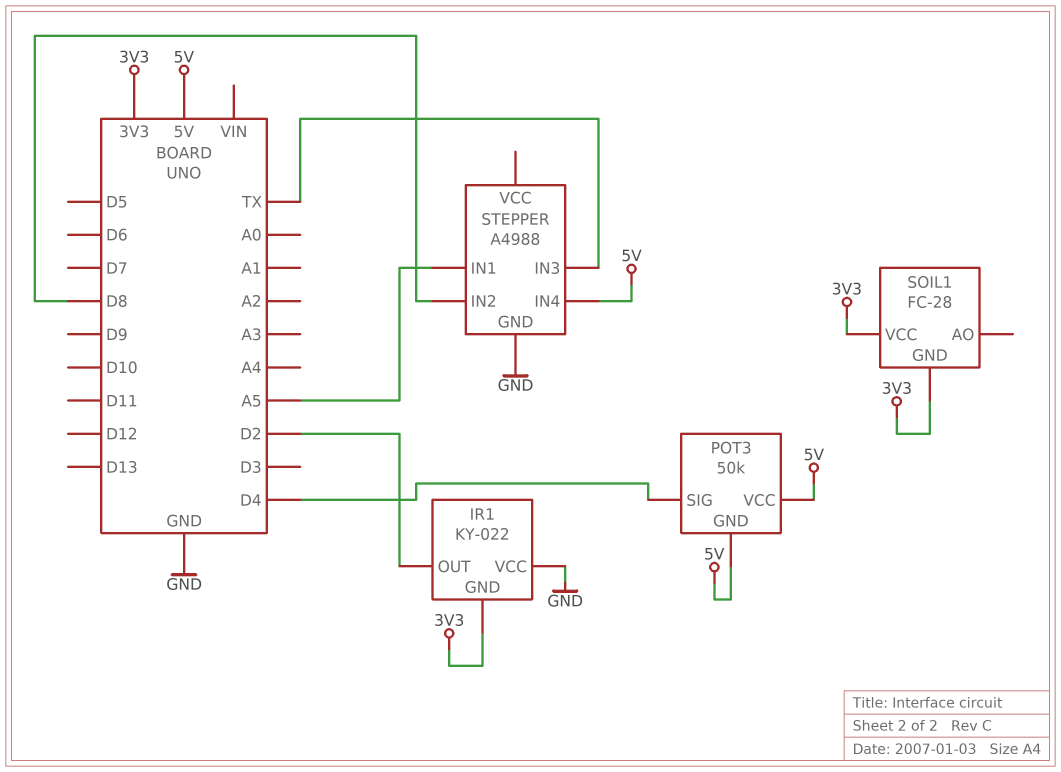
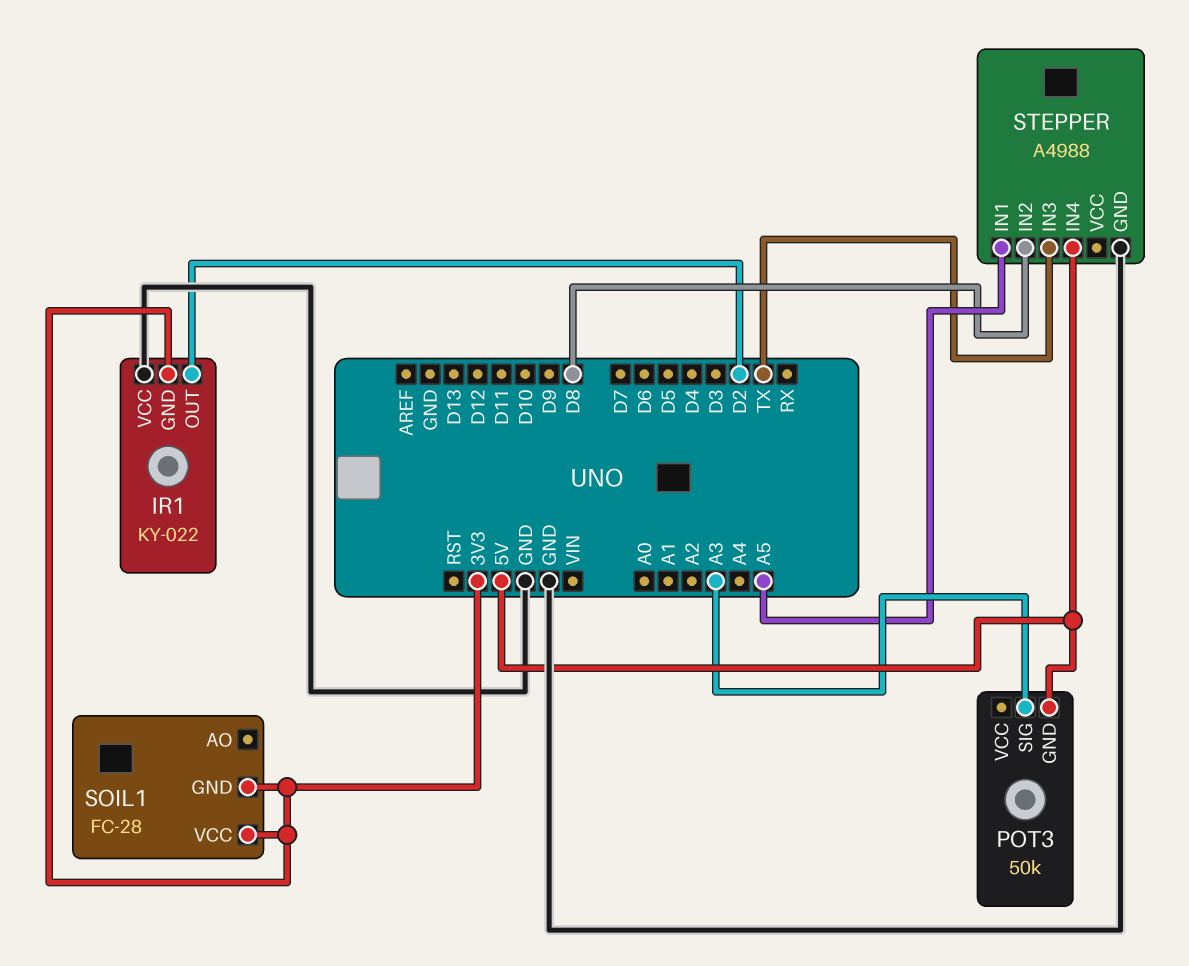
POT3 pin SIG: D4 -> A3
POT3 pin VCC: 5V -> none

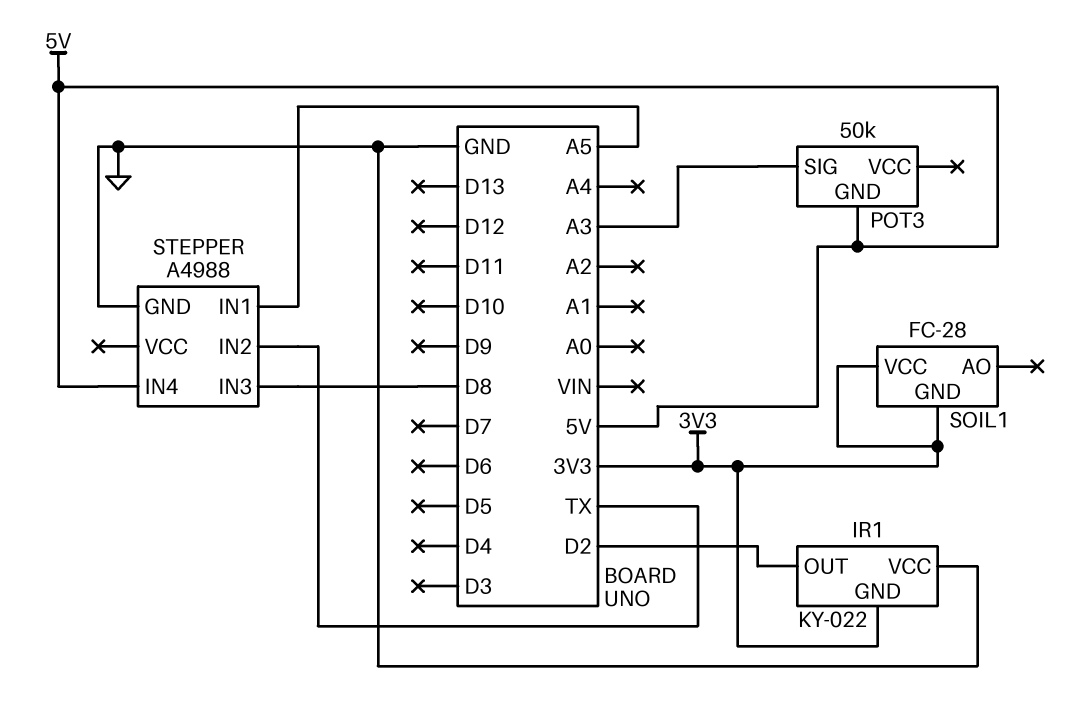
STEPPER pin IN2: D8 -> TX
STEPPER pin IN3: TX -> D8

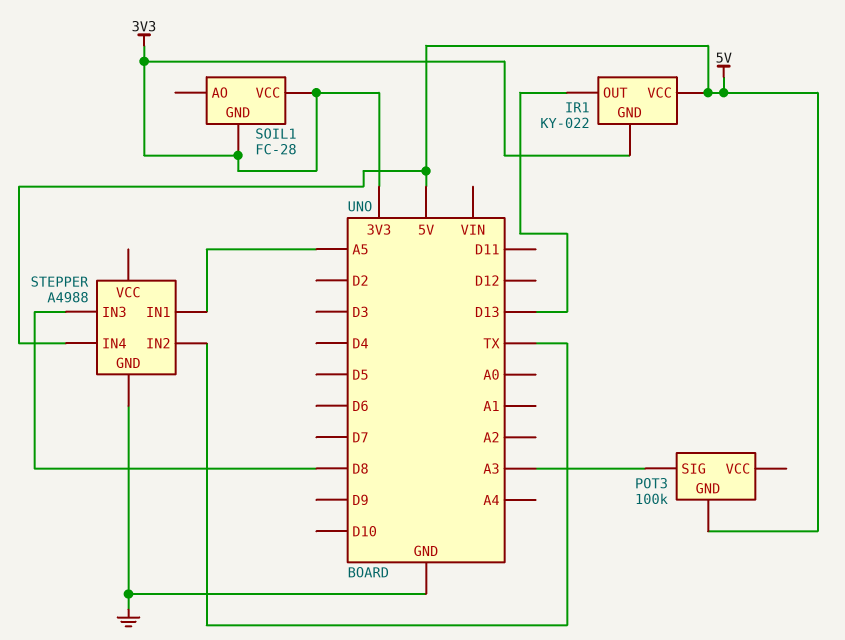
IR1 pin OUT: D2 -> D13
IR1 pin VCC: GND -> 5V
POT3: 50k -> 100k

